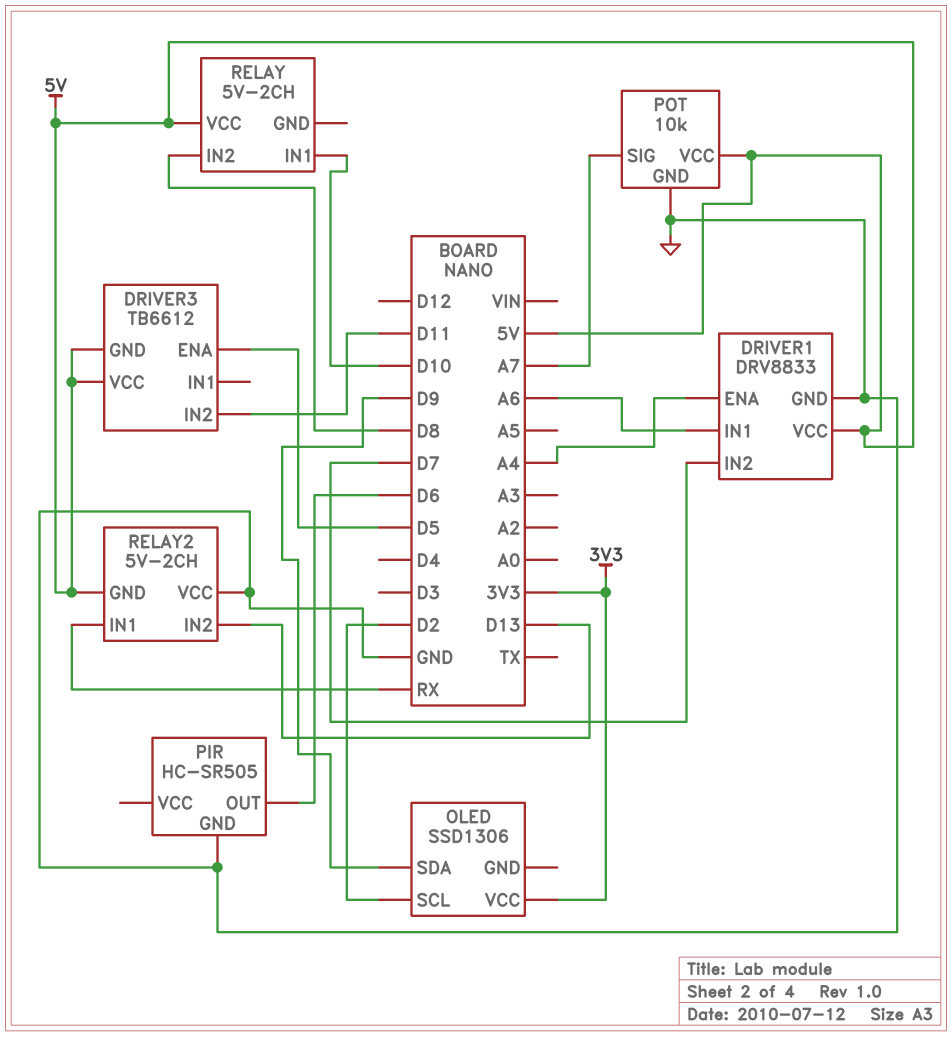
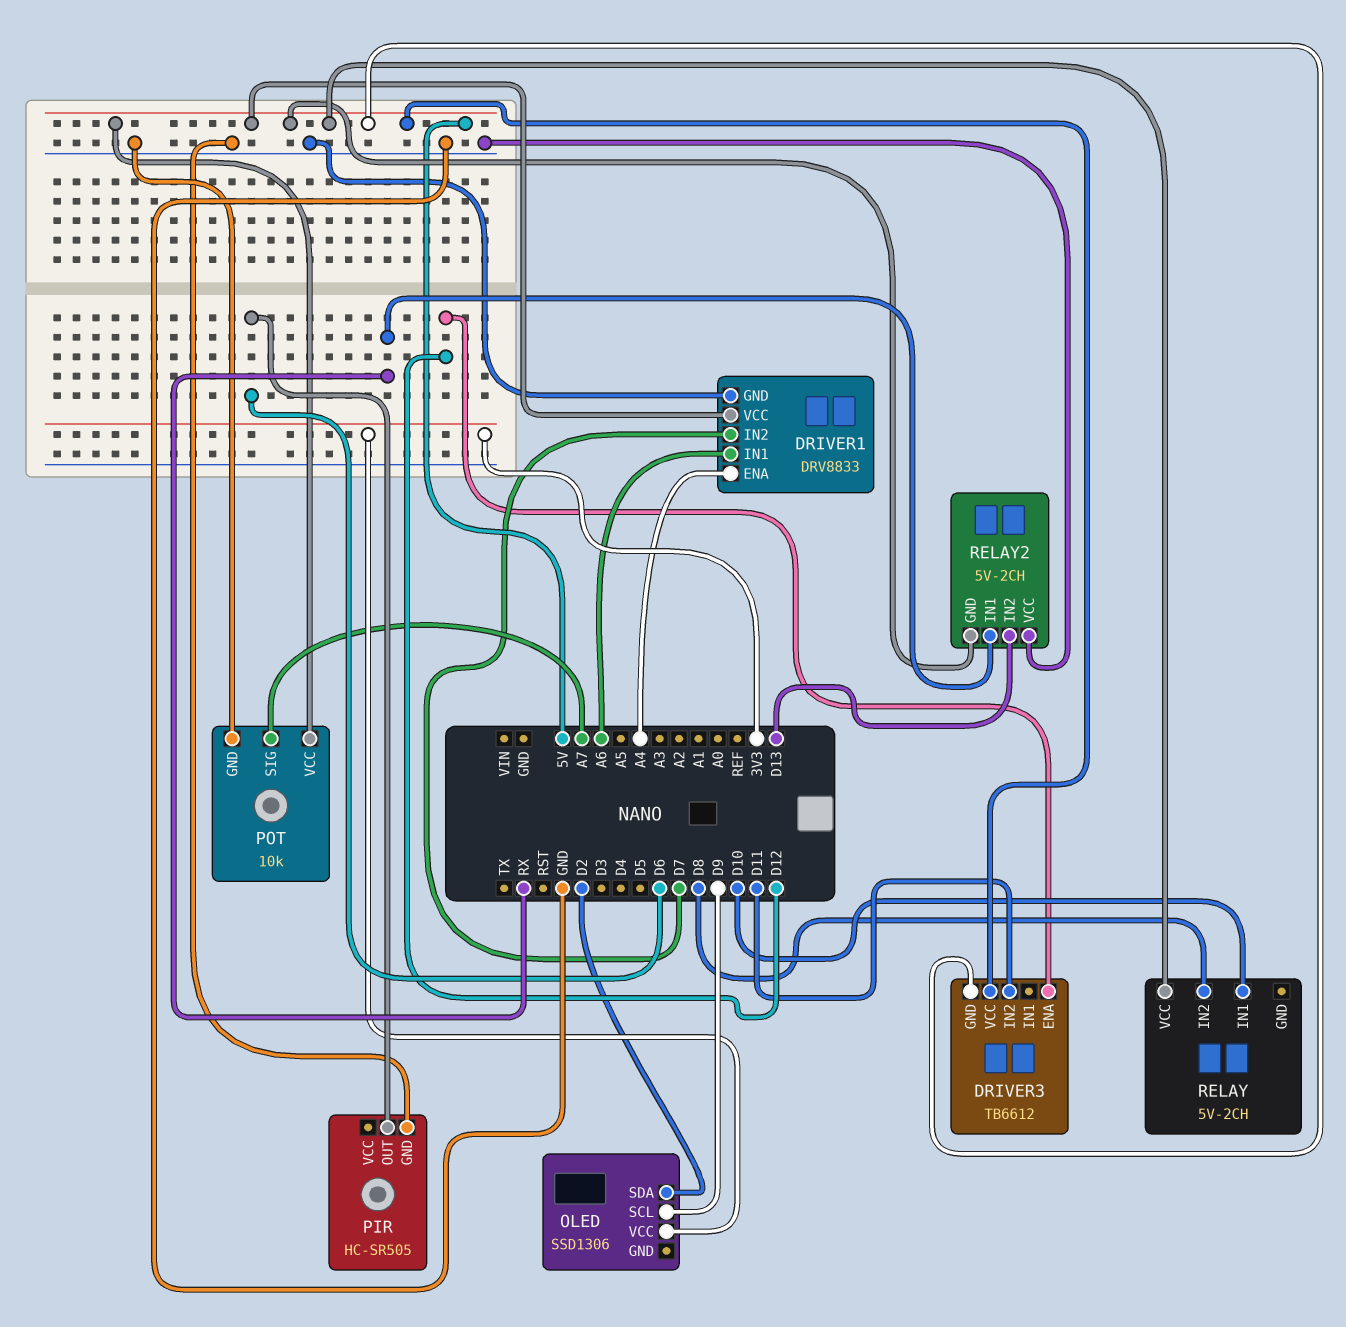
DRIVER3 pin ENA: D5 -> D12
OLED pin SCL: D2 -> D9
OLED pin SDA: D9 -> D2

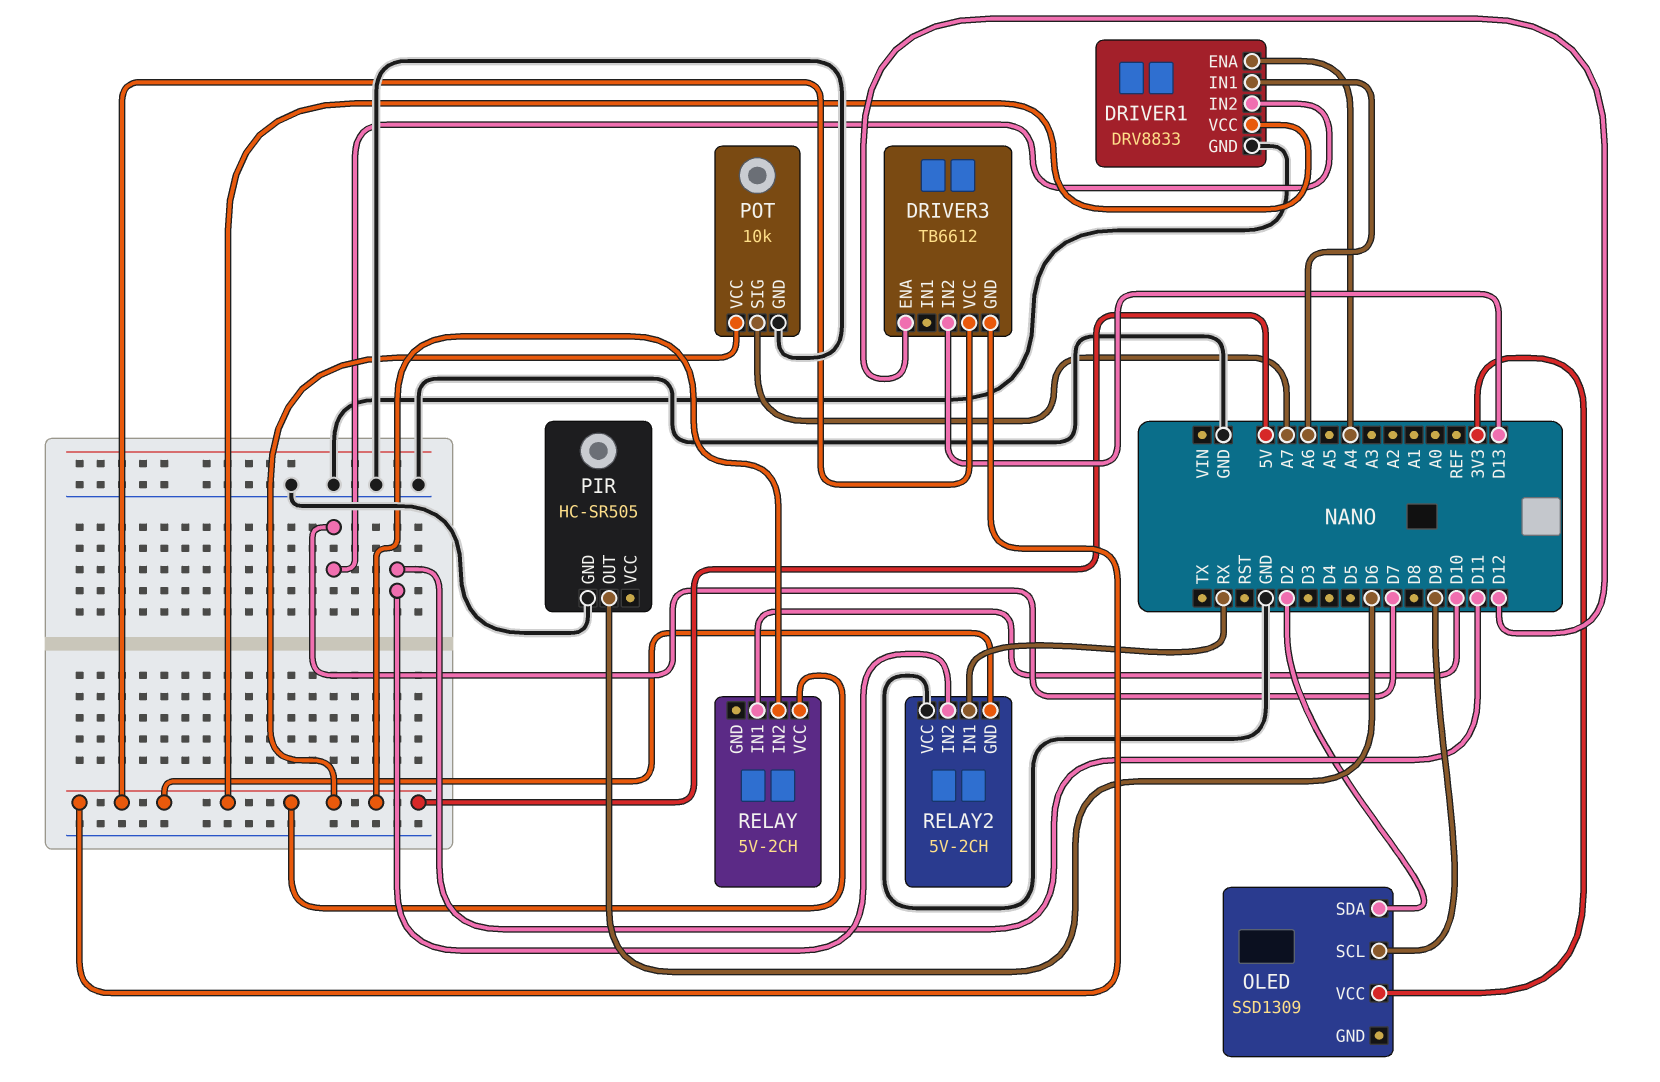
DRIVER3 pin IN2: D11 -> D13
OLED: SSD1306 -> SSD1309
RELAY pin IN2: D8 -> 5V
RELAY2 pin IN2: D13 -> D11

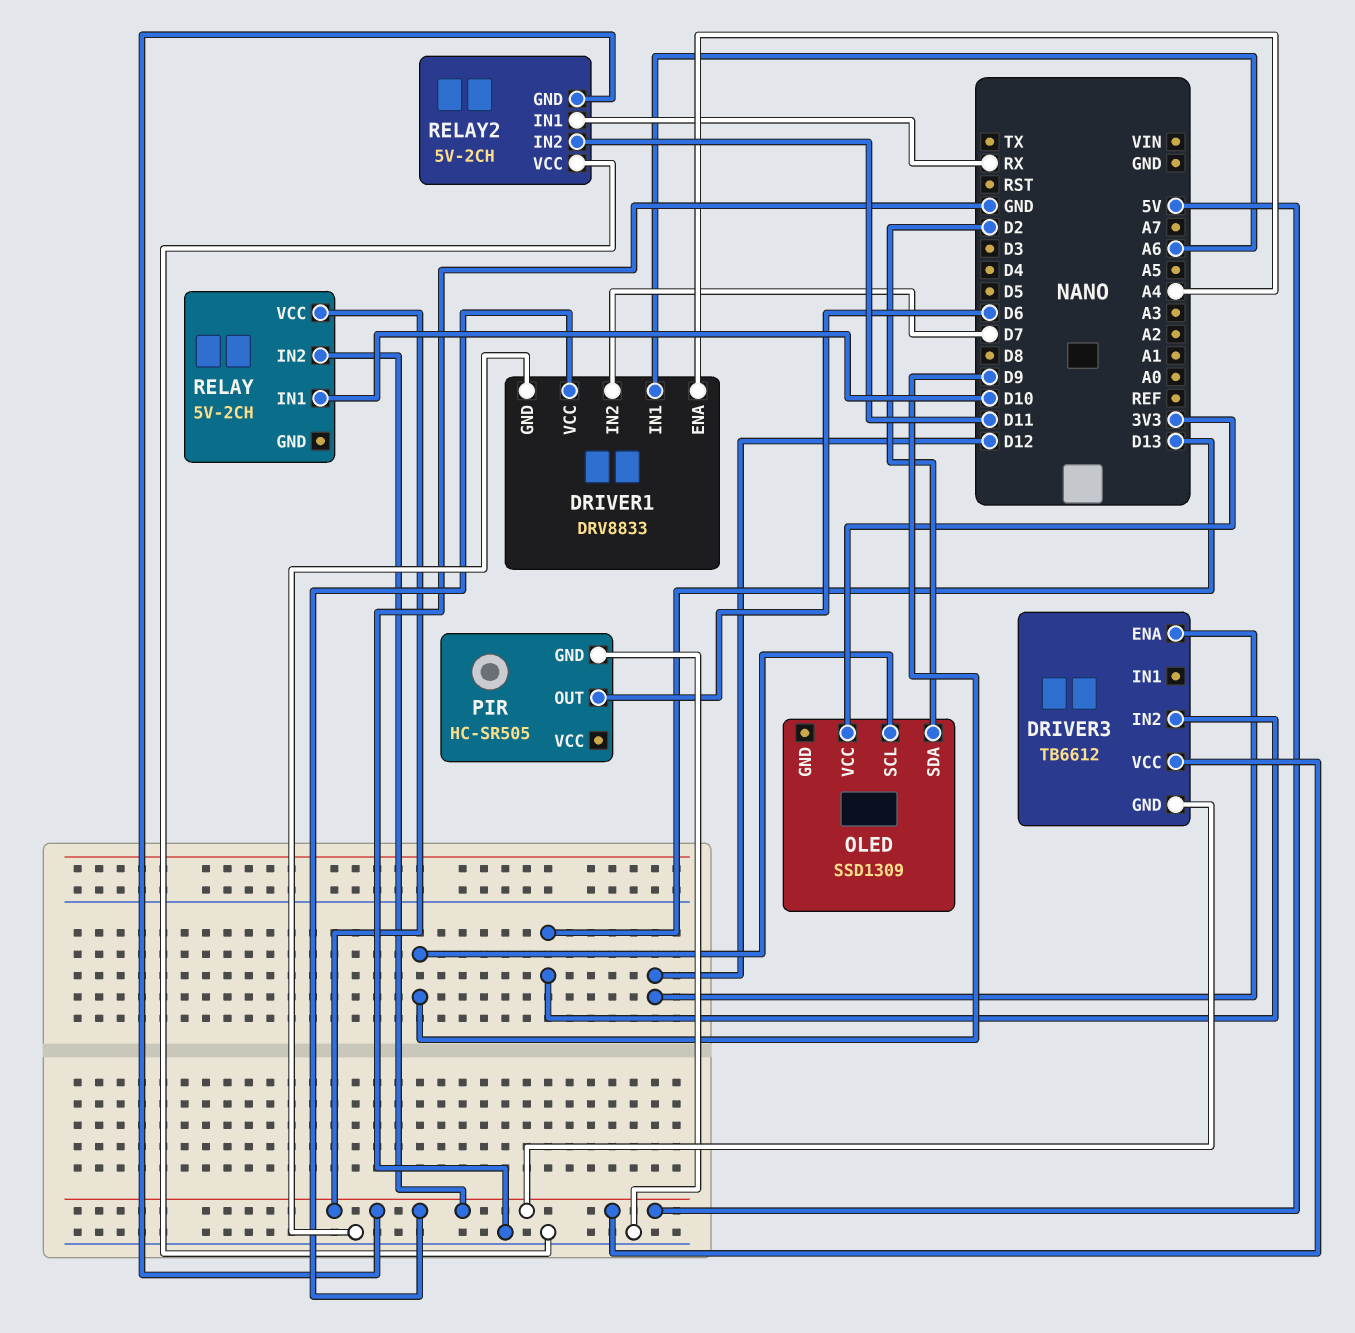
POT: 10k -> none
POT pin GND: GND -> none
POT pin SIG: A7 -> none
POT pin VCC: 5V -> none

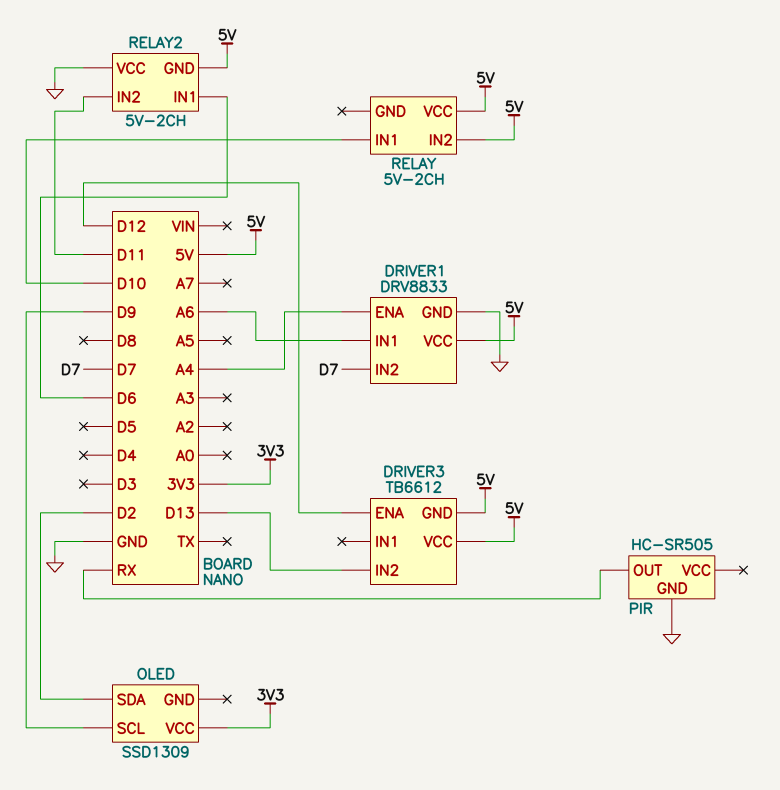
PIR pin OUT: D6 -> RX
RELAY2 pin IN1: RX -> D6

